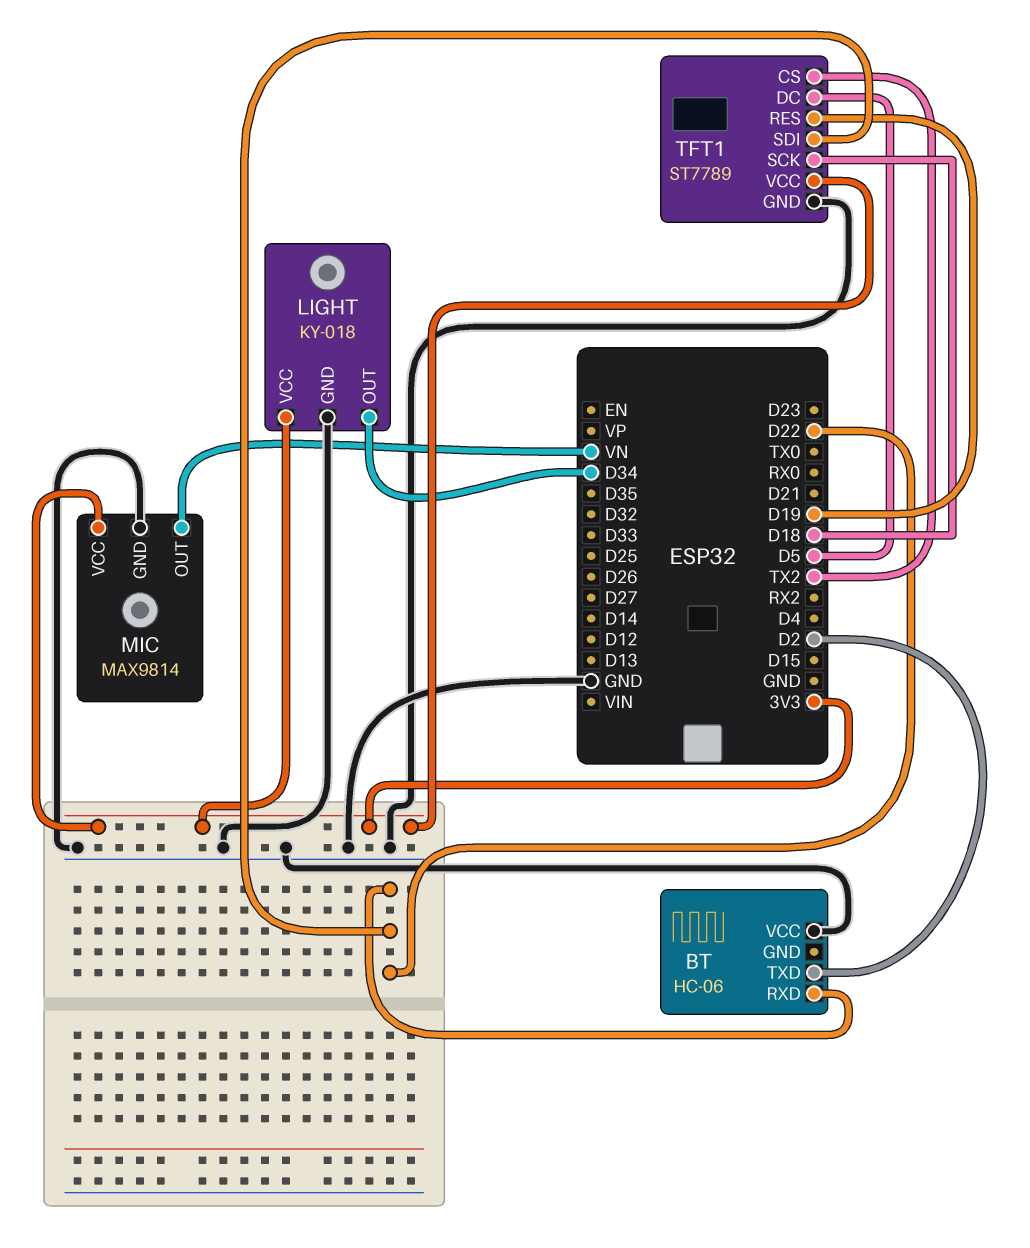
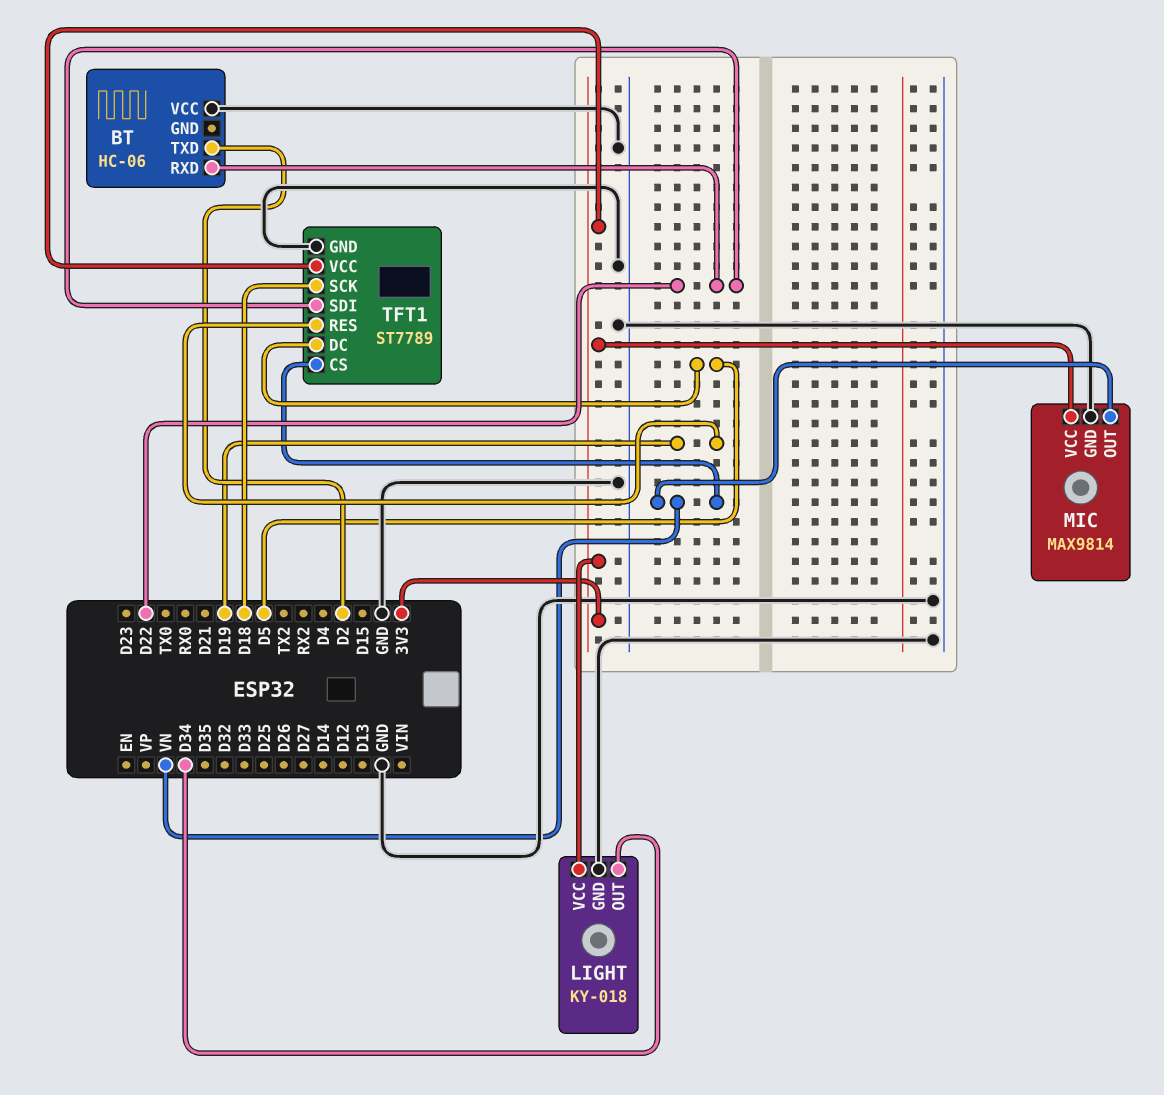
TFT1 pin CS: TX2 -> VN

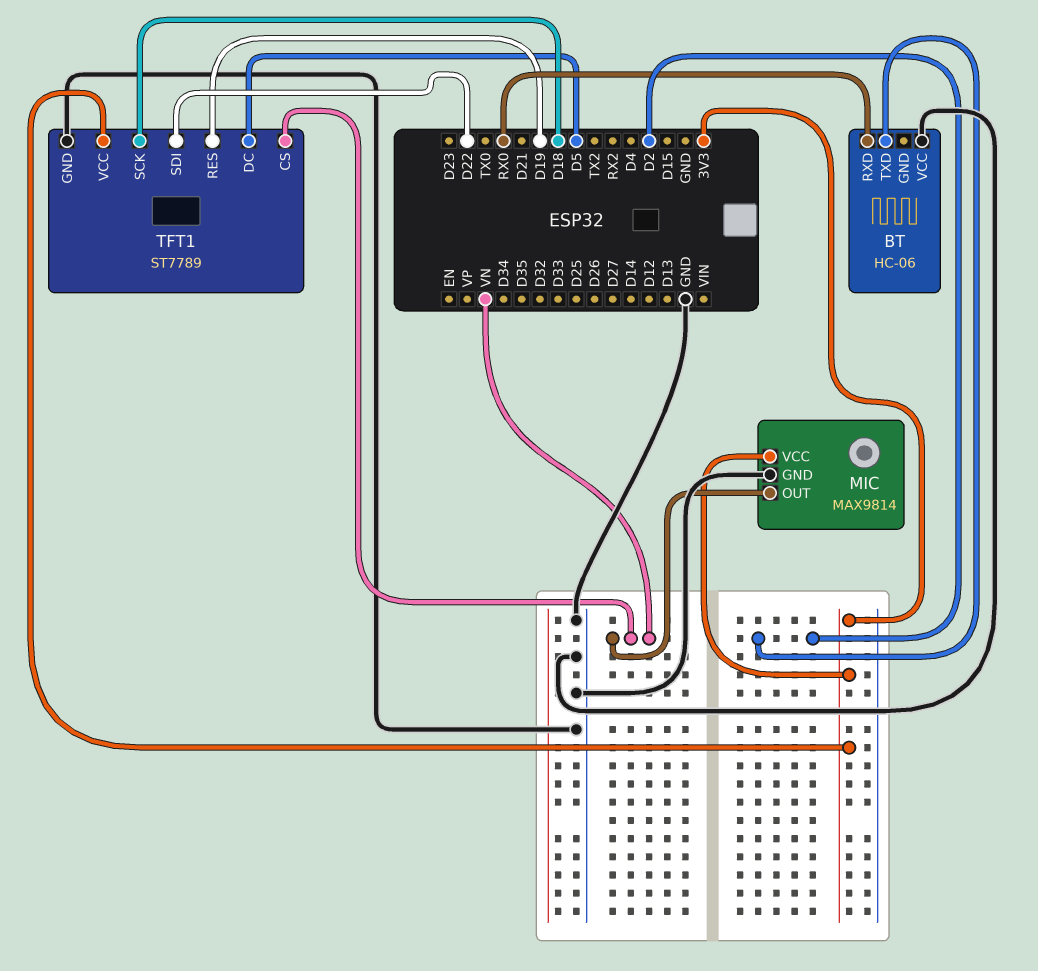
BT pin RXD: D22 -> RX0
LIGHT: KY-018 -> none
LIGHT pin GND: GND -> none
LIGHT pin OUT: D34 -> none
LIGHT pin VCC: 3V3 -> none

